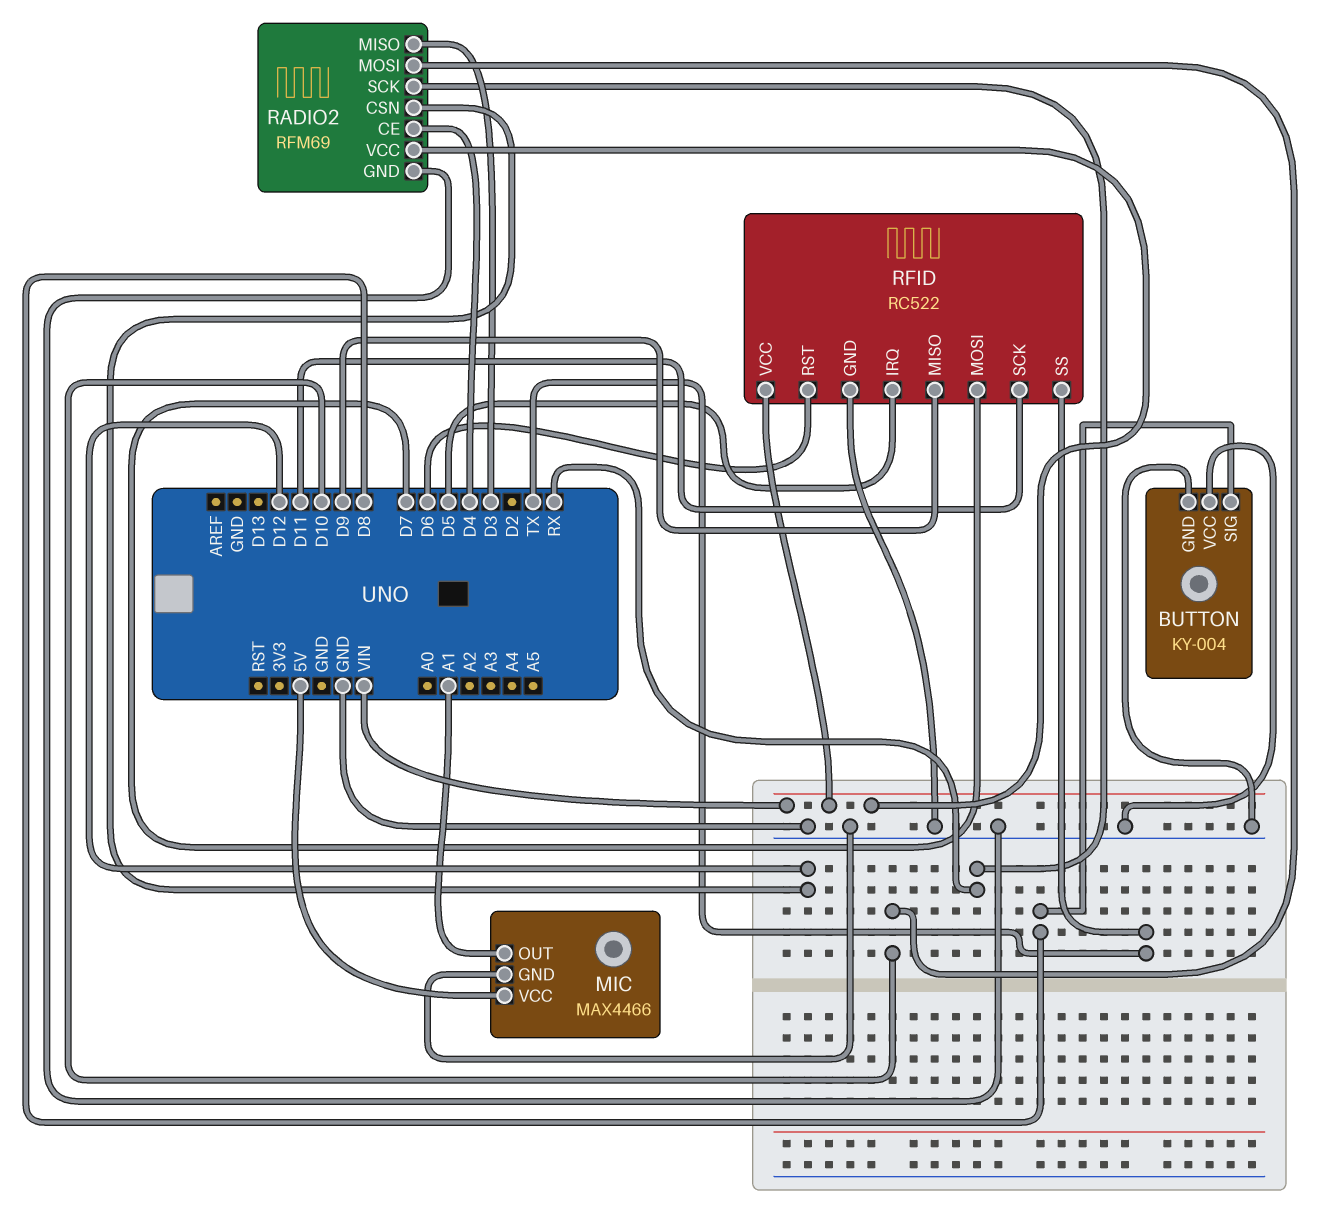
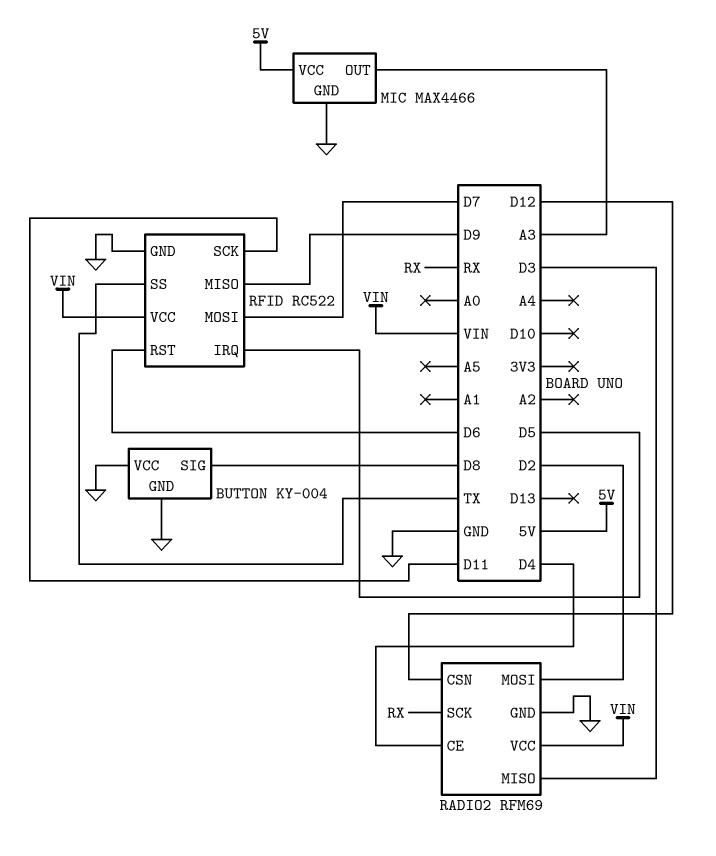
MIC pin OUT: A1 -> A3
RADIO2 pin MOSI: D10 -> D2

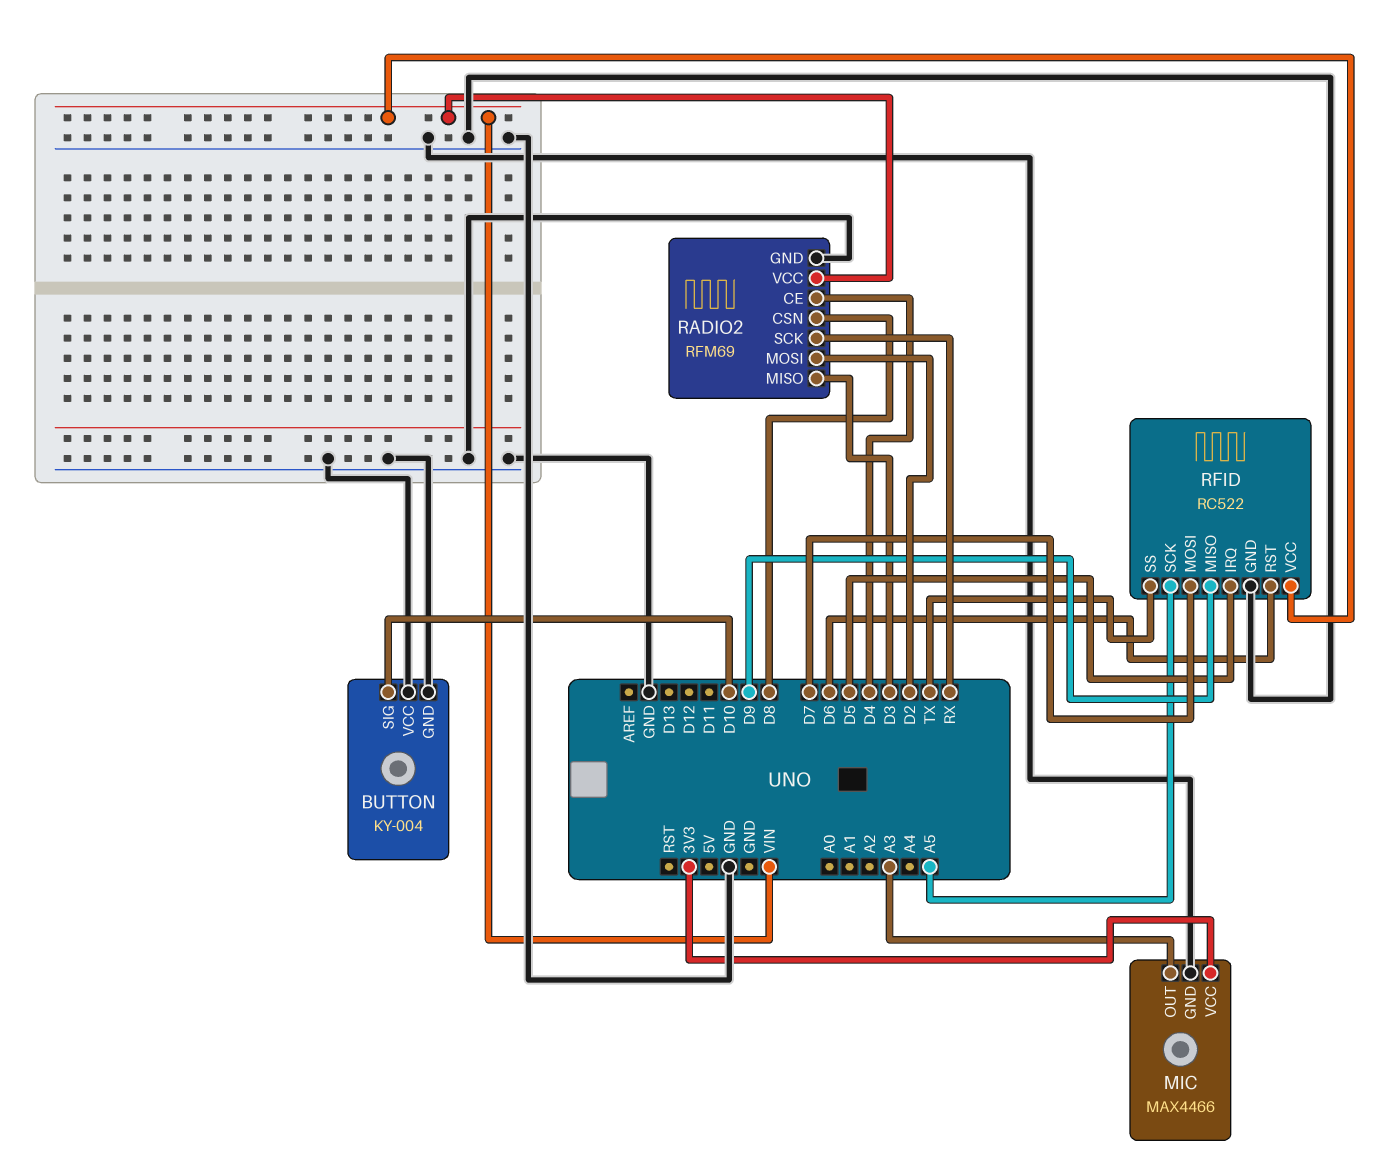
BUTTON pin SIG: D8 -> D10
MIC pin VCC: 5V -> 3V3
RADIO2 pin CSN: D12 -> D8
RFID pin SCK: D11 -> A5

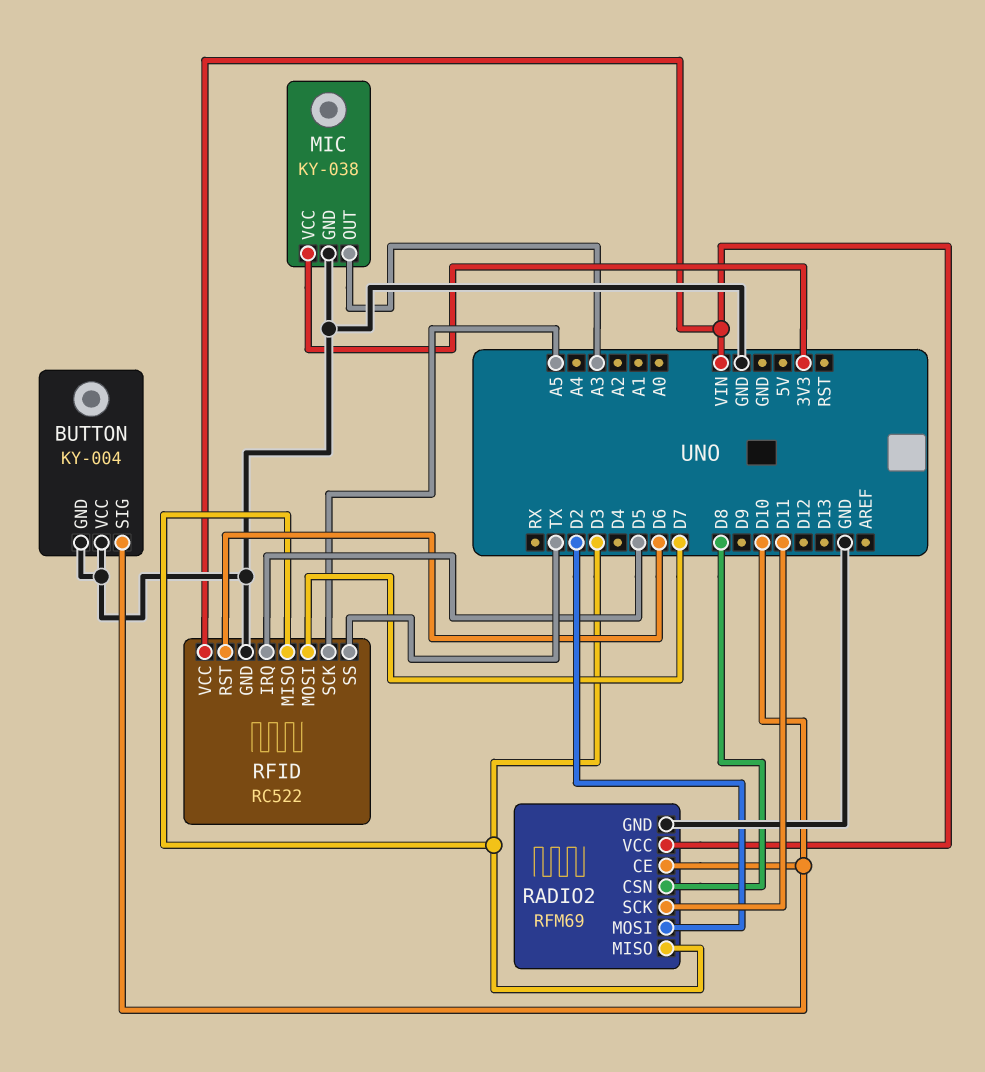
MIC: MAX4466 -> KY-038
RADIO2 pin CE: D4 -> D10
RADIO2 pin SCK: RX -> D11
RFID pin MISO: D9 -> D3

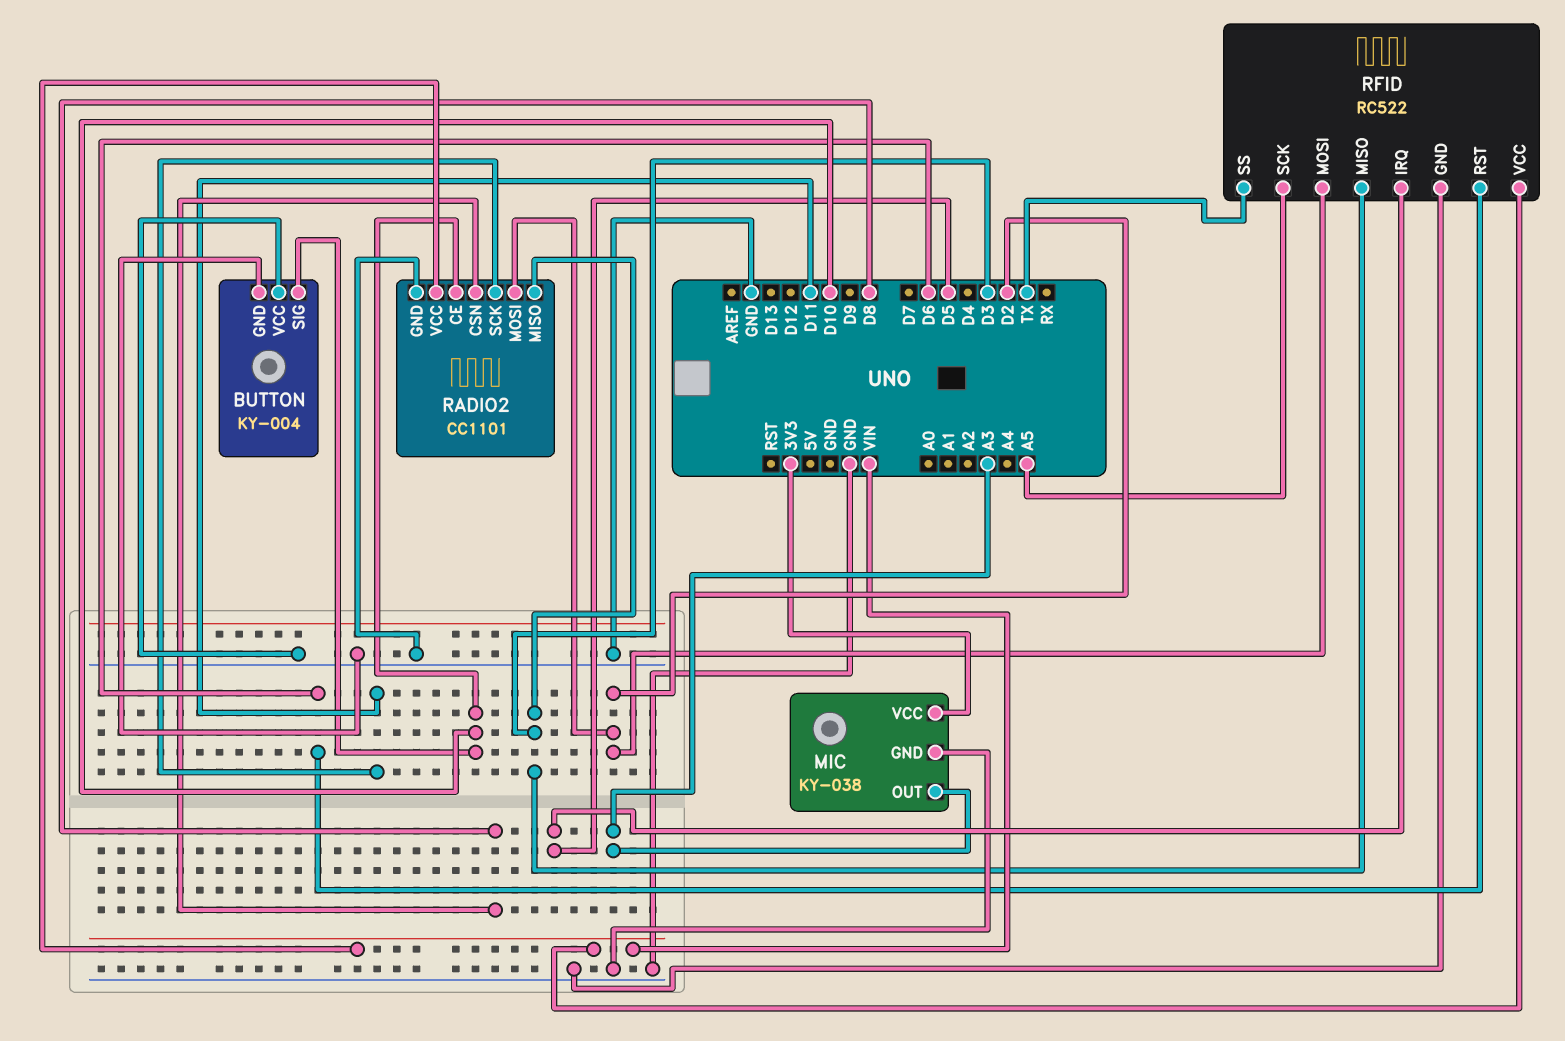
RADIO2: RFM69 -> CC1101
RFID pin MOSI: D7 -> D2

